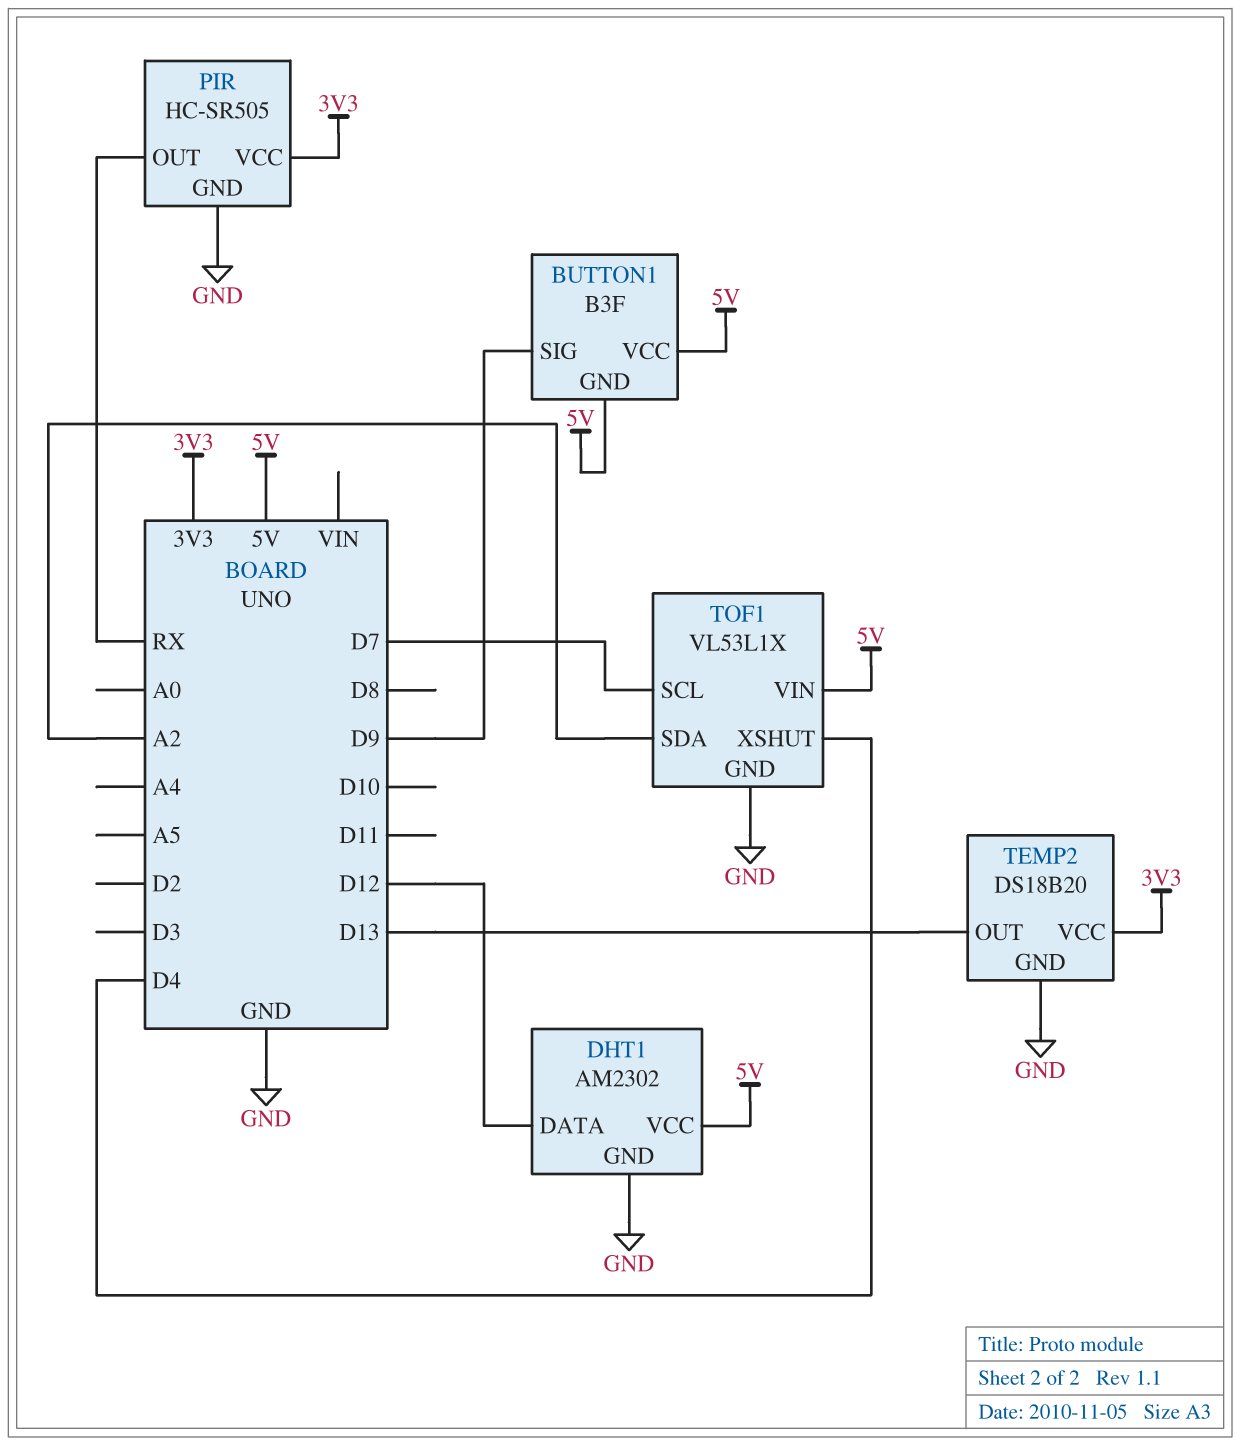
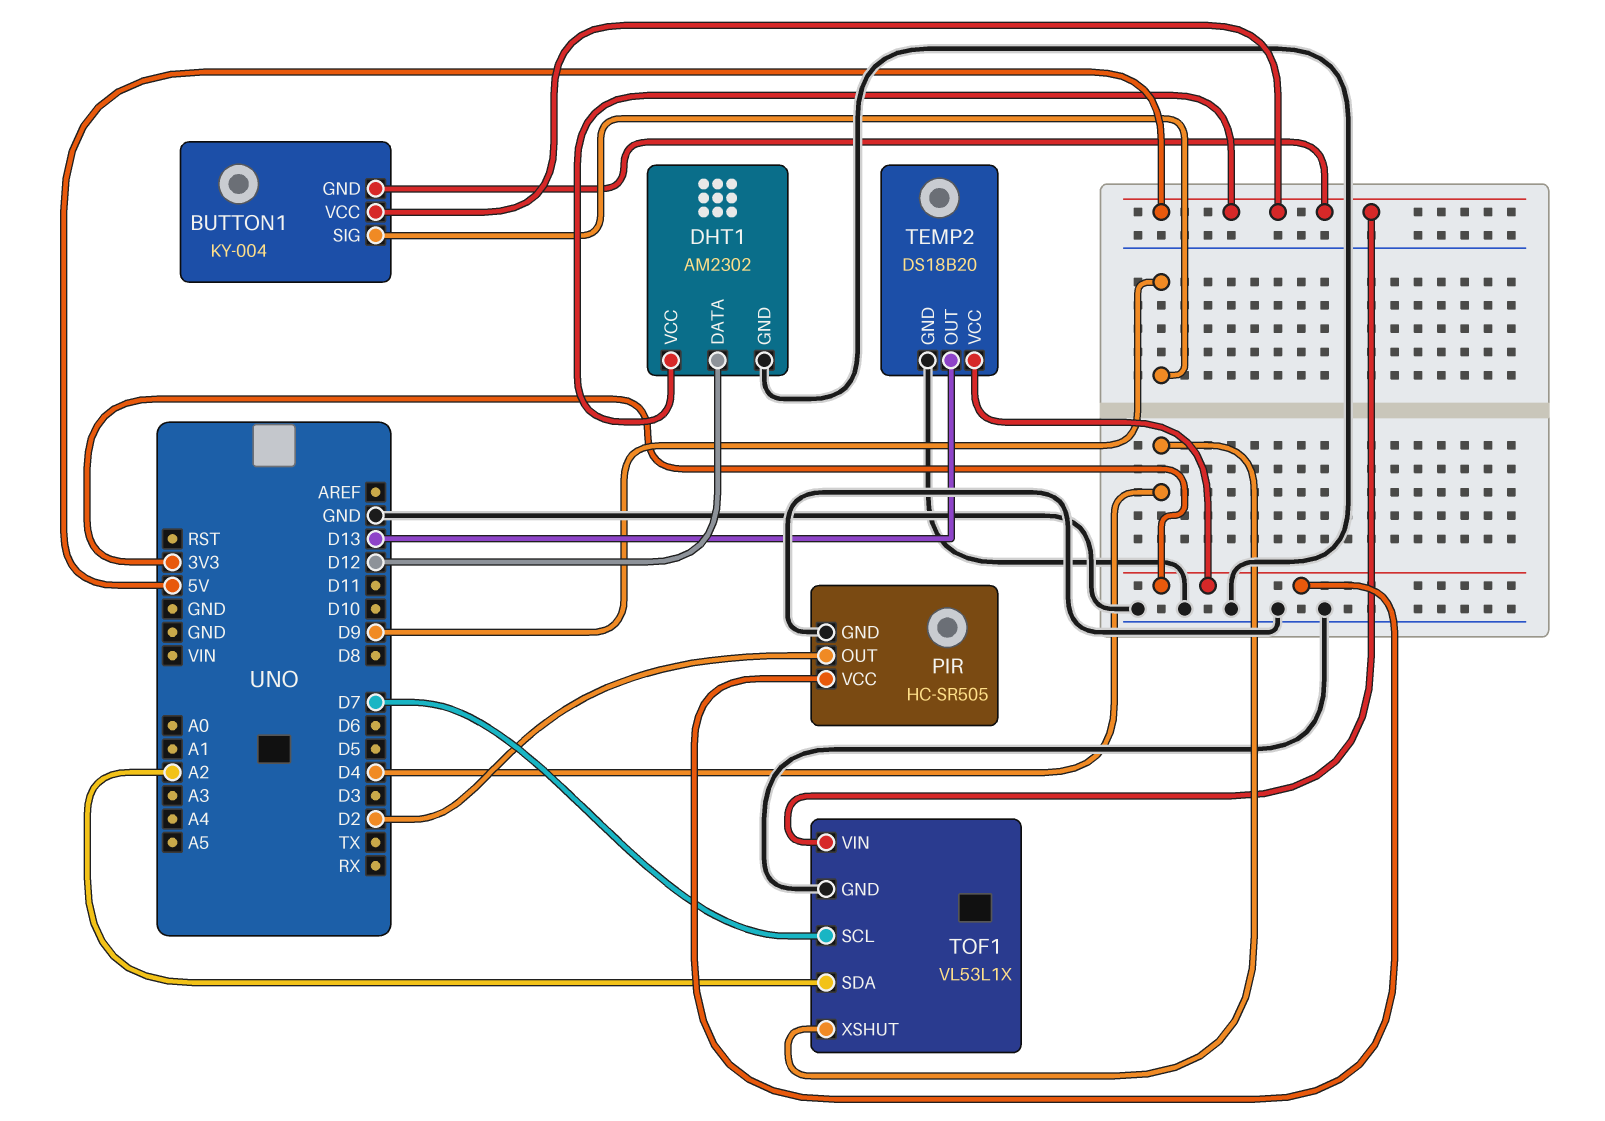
BUTTON1: B3F -> KY-004
PIR pin OUT: RX -> D2

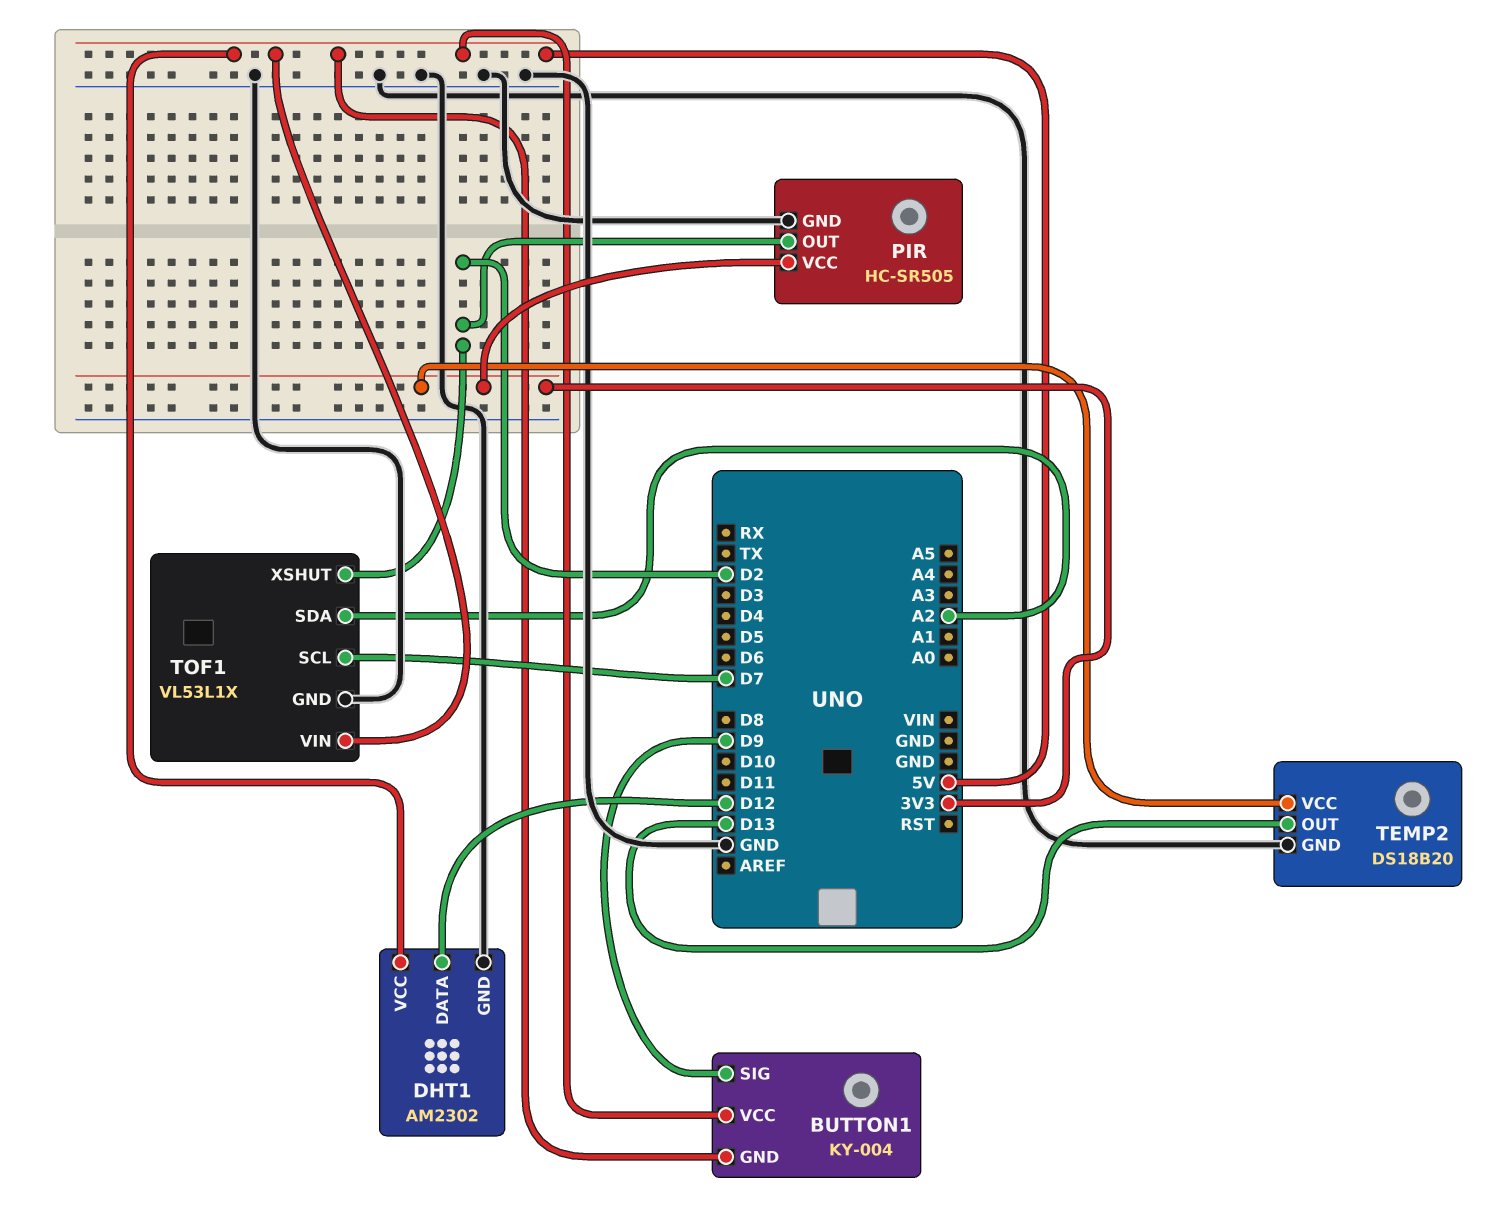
TOF1 pin XSHUT: D4 -> D2

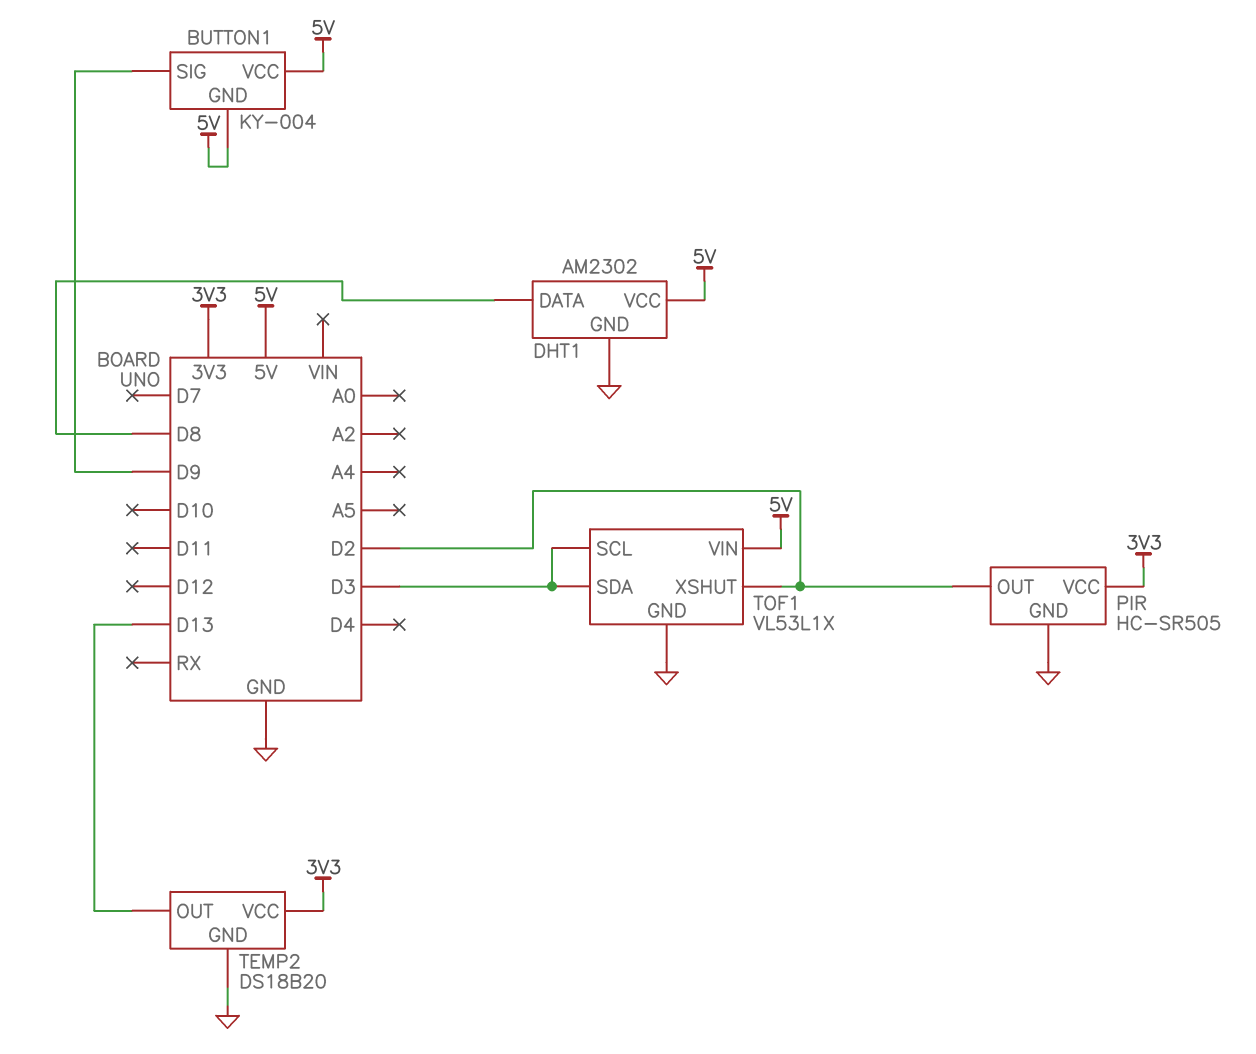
DHT1 pin DATA: D12 -> D8
TOF1 pin SCL: D7 -> D3
TOF1 pin SDA: A2 -> D3

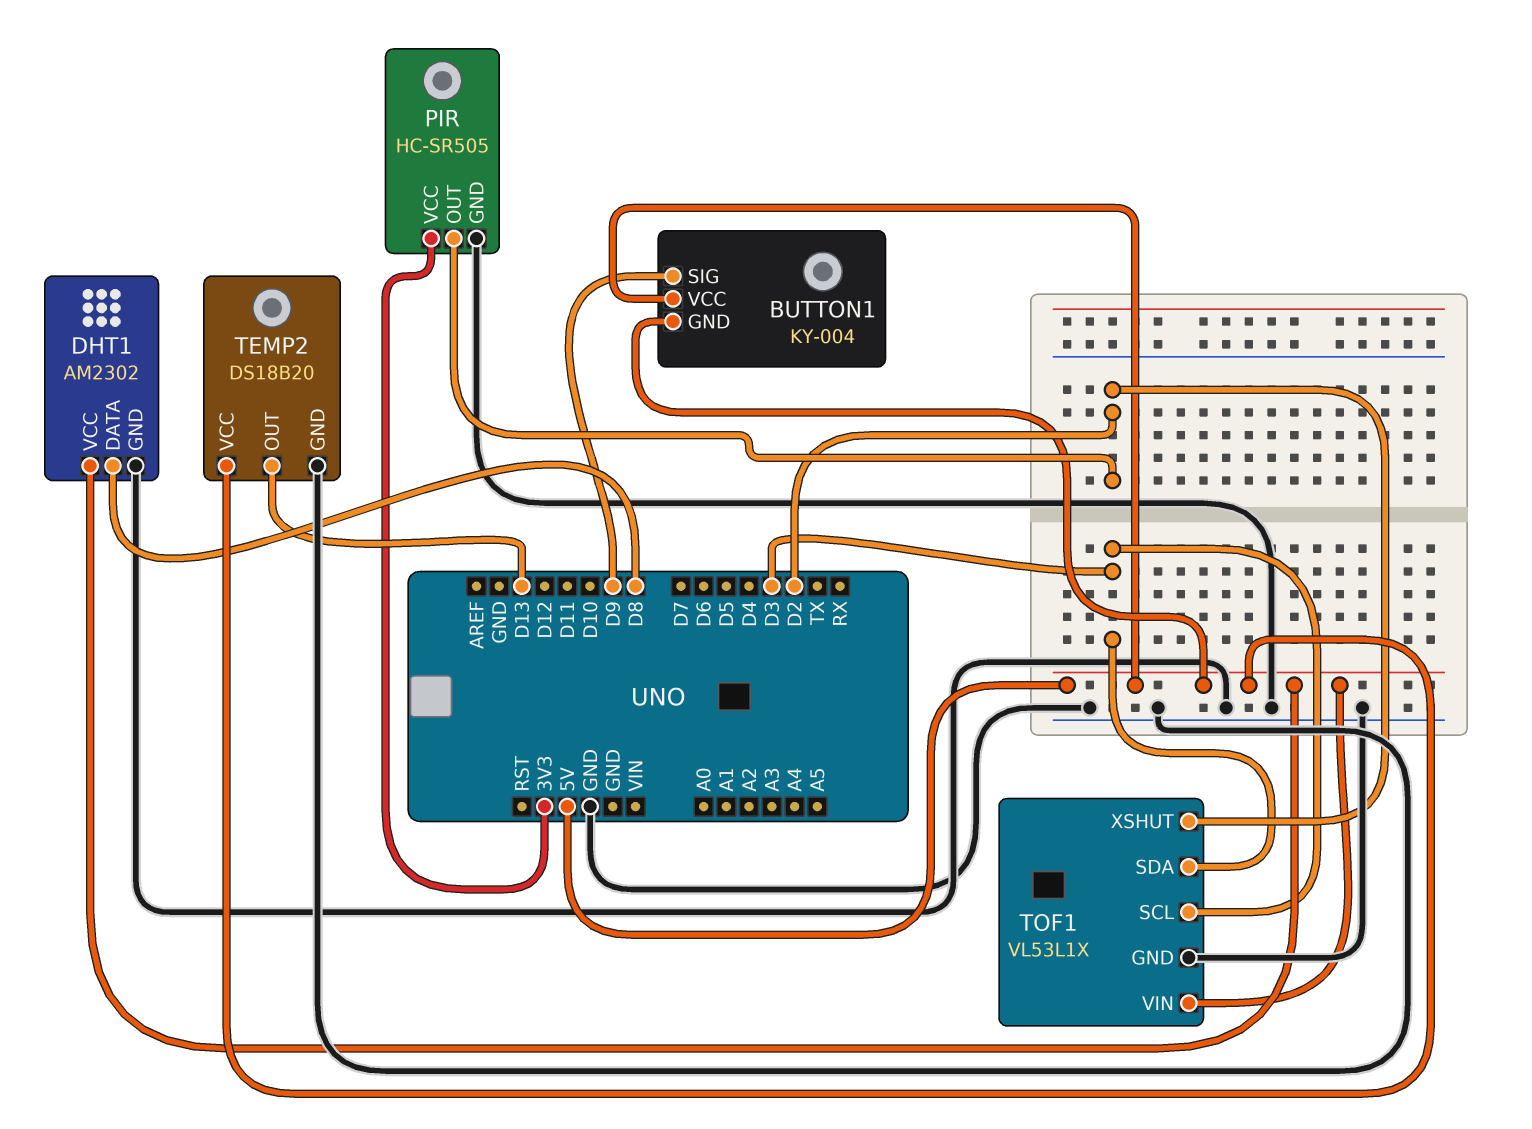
TEMP2 pin VCC: 3V3 -> 5V

